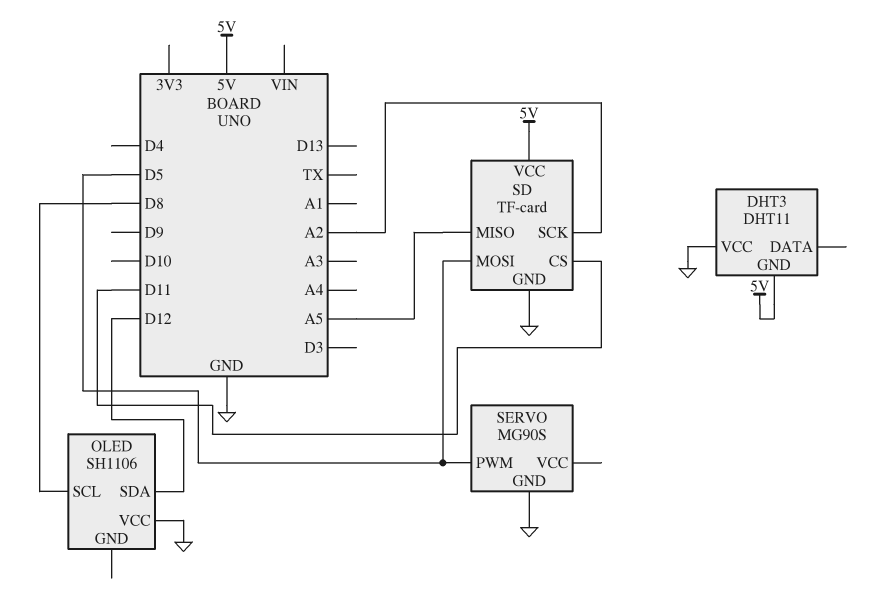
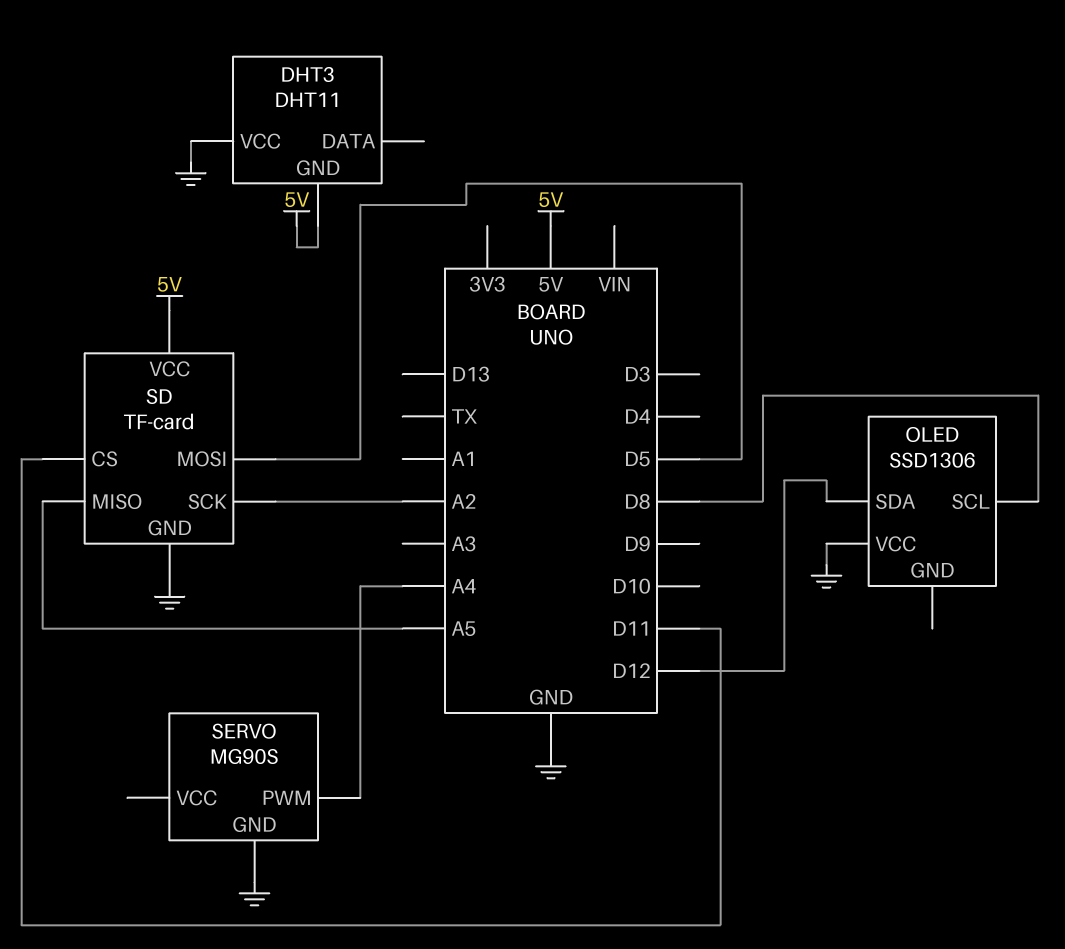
OLED: SH1106 -> SSD1306
SERVO pin PWM: D5 -> A4

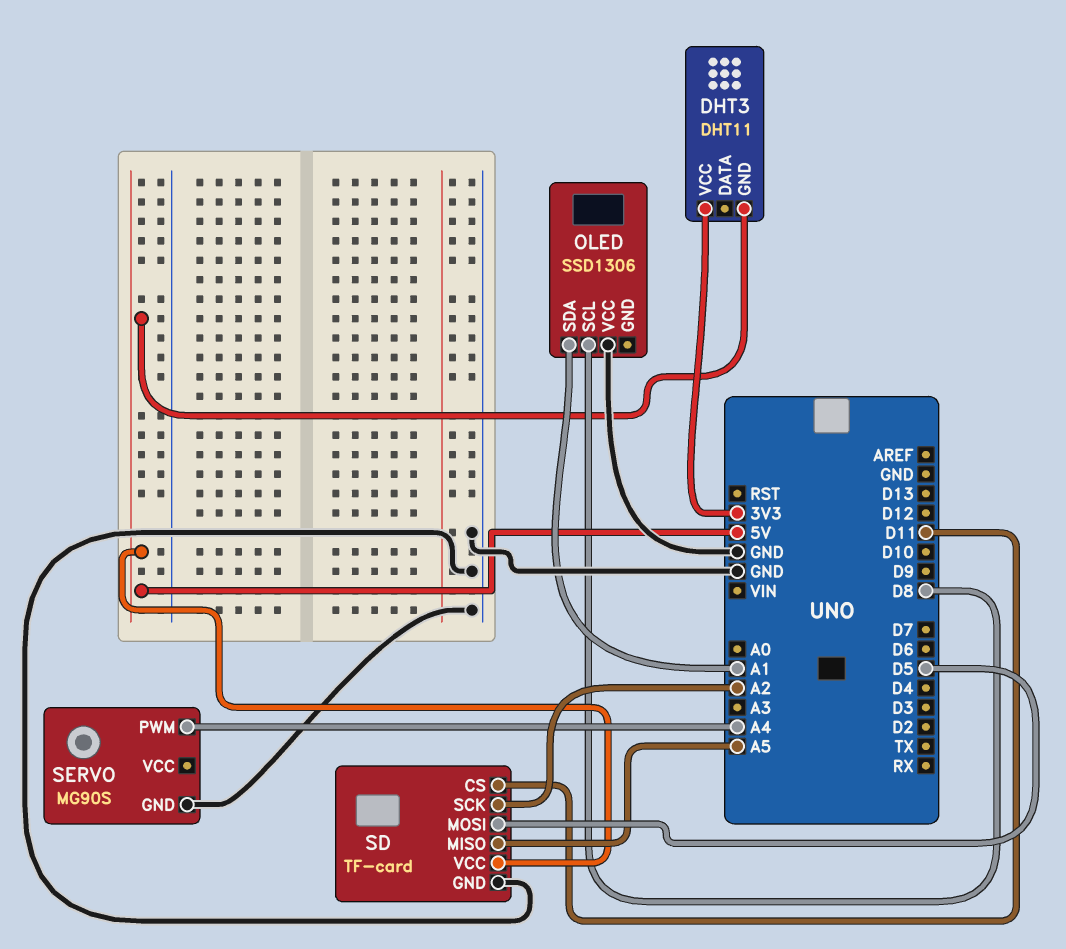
DHT3 pin VCC: GND -> 3V3
OLED pin SDA: D12 -> A1

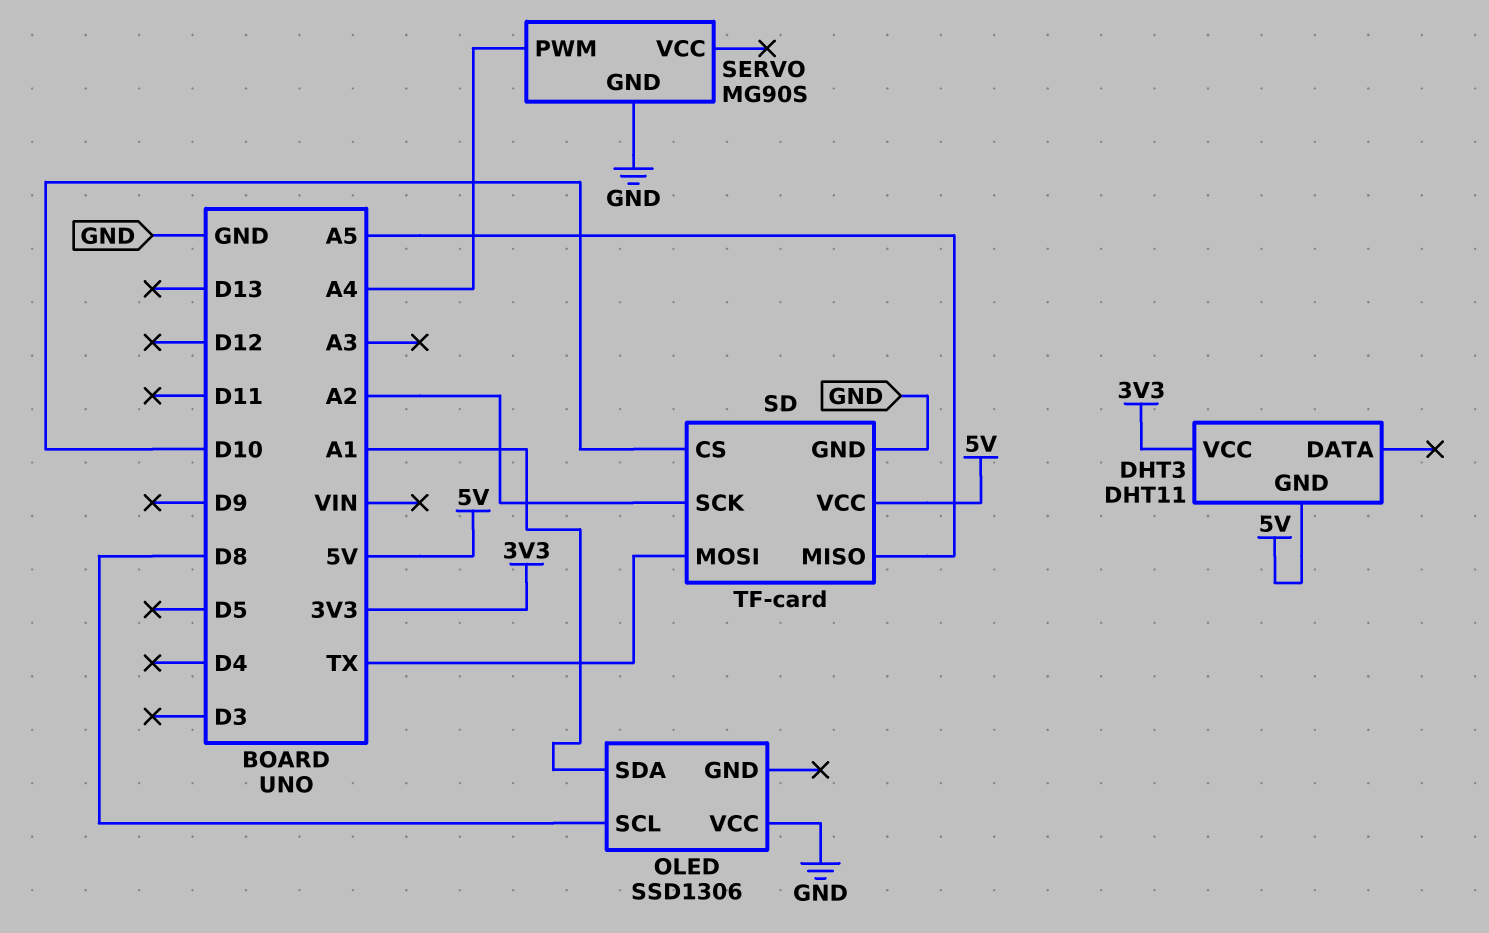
SD pin CS: D11 -> D10
SD pin MOSI: D5 -> TX

